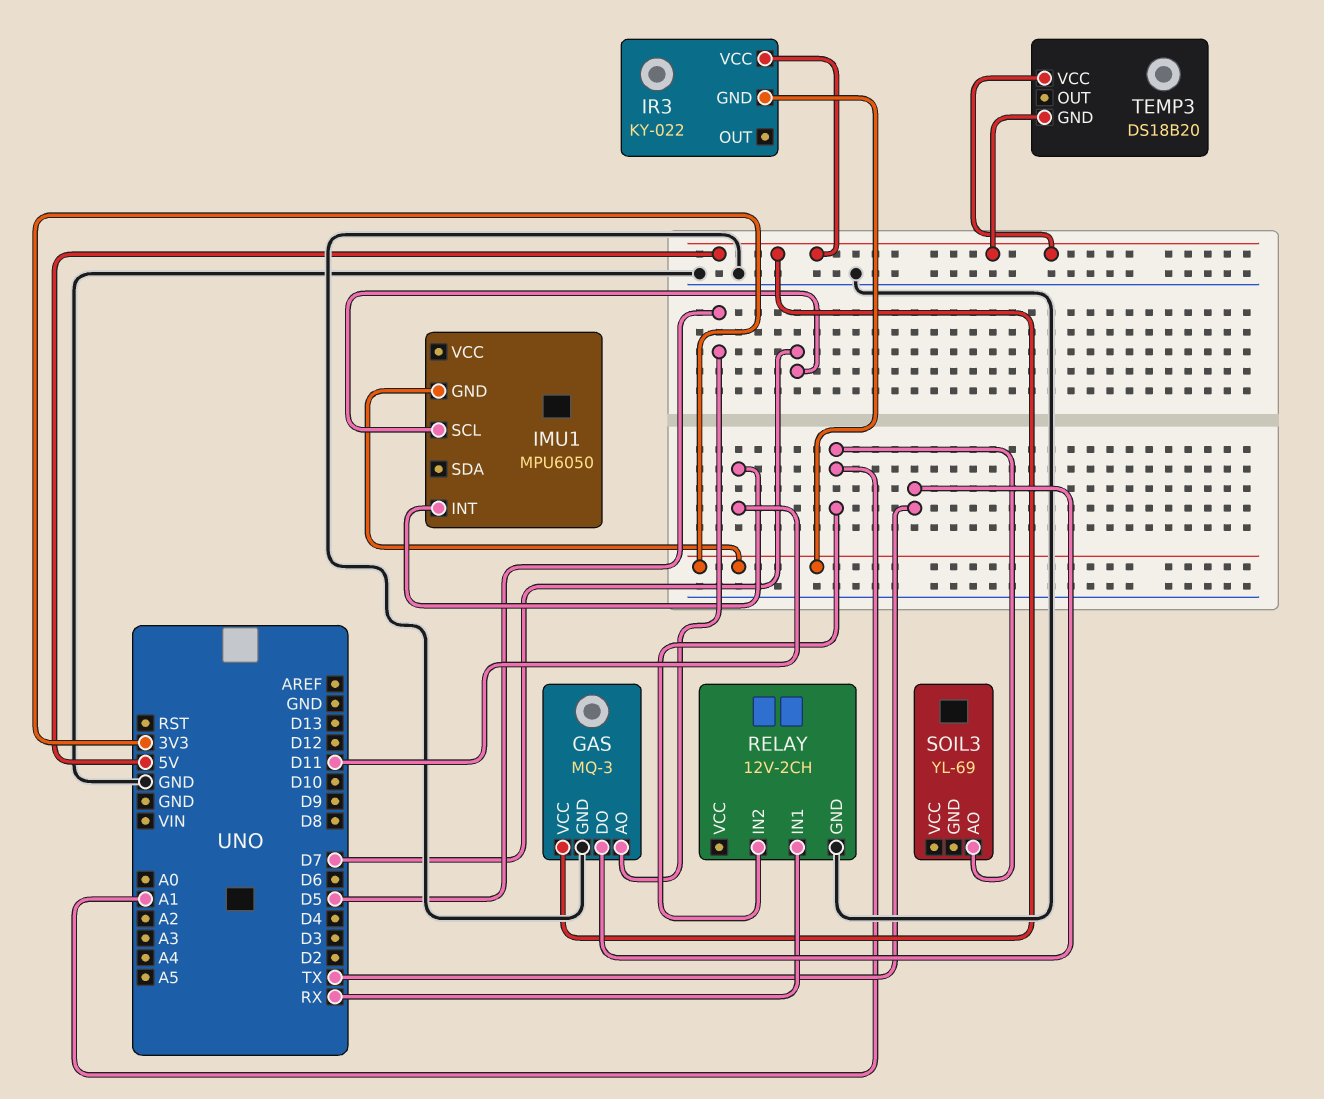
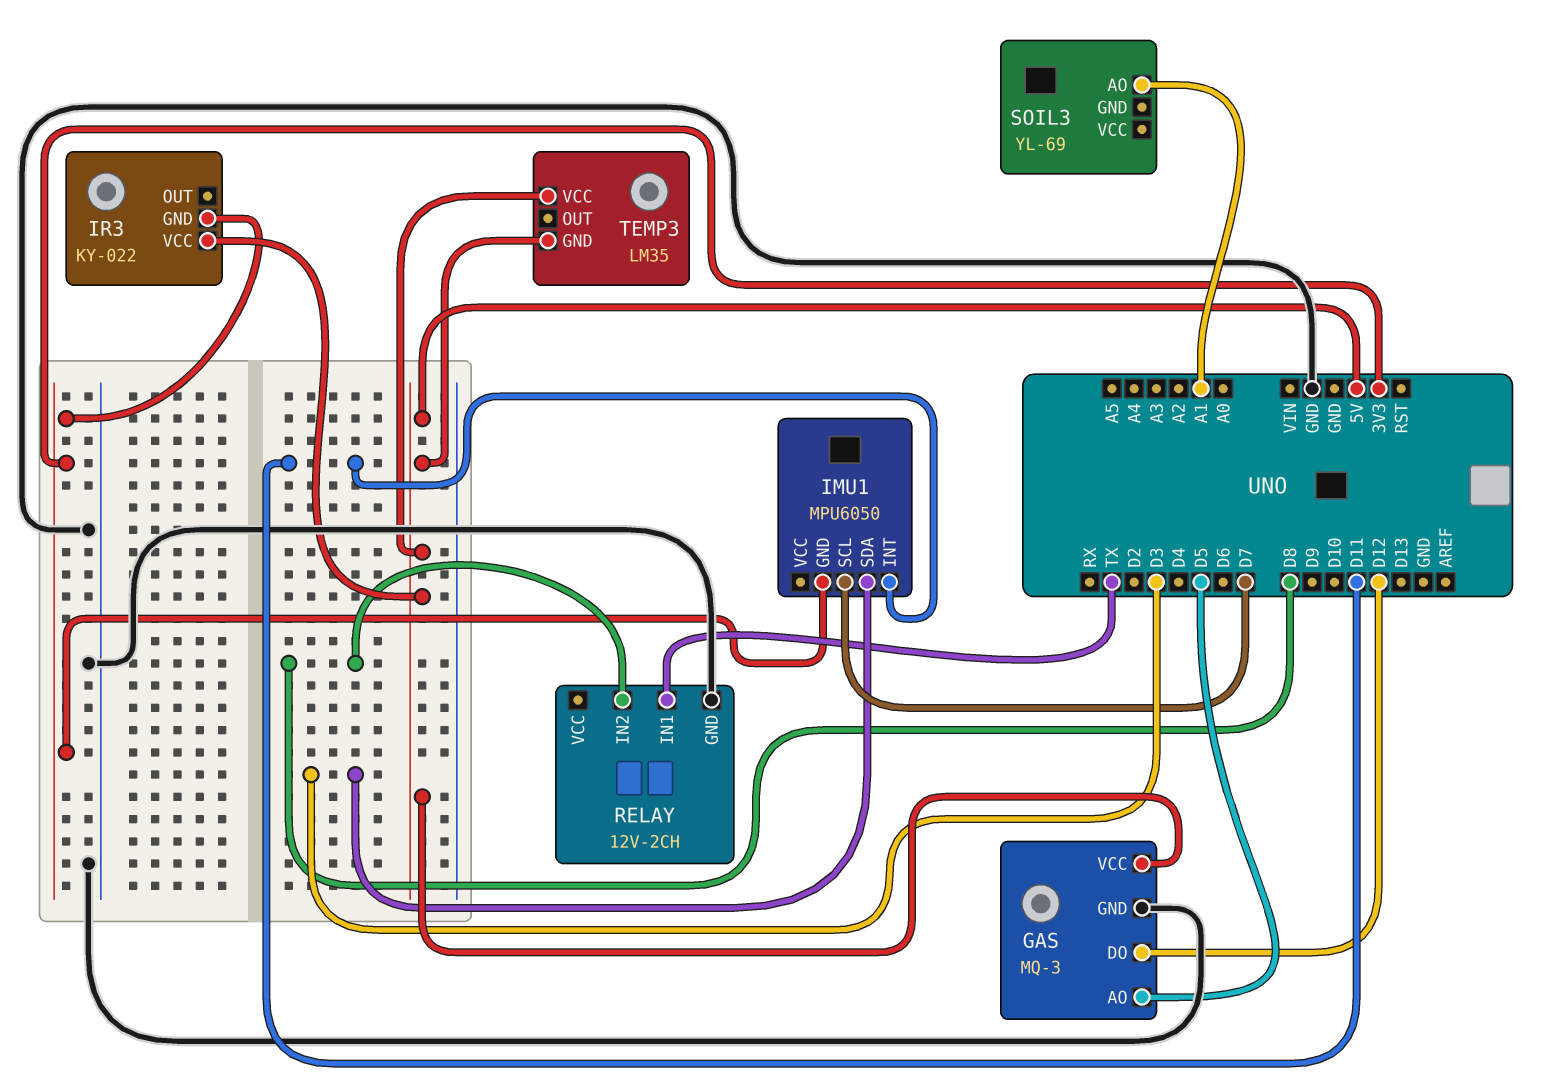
GAS pin DO: TX -> D12
IMU1 pin SDA: none -> D3
RELAY pin IN1: RX -> TX
RELAY pin IN2: A1 -> D8
TEMP3: DS18B20 -> LM35

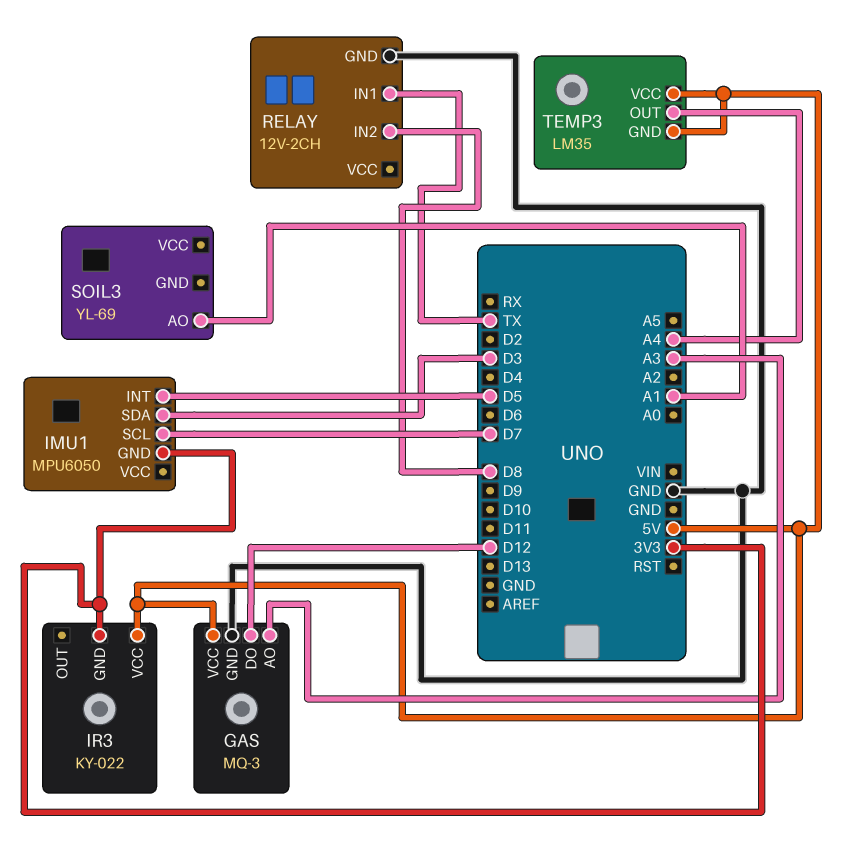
GAS pin AO: D5 -> A3
IMU1 pin INT: D11 -> D5
TEMP3 pin OUT: none -> A4

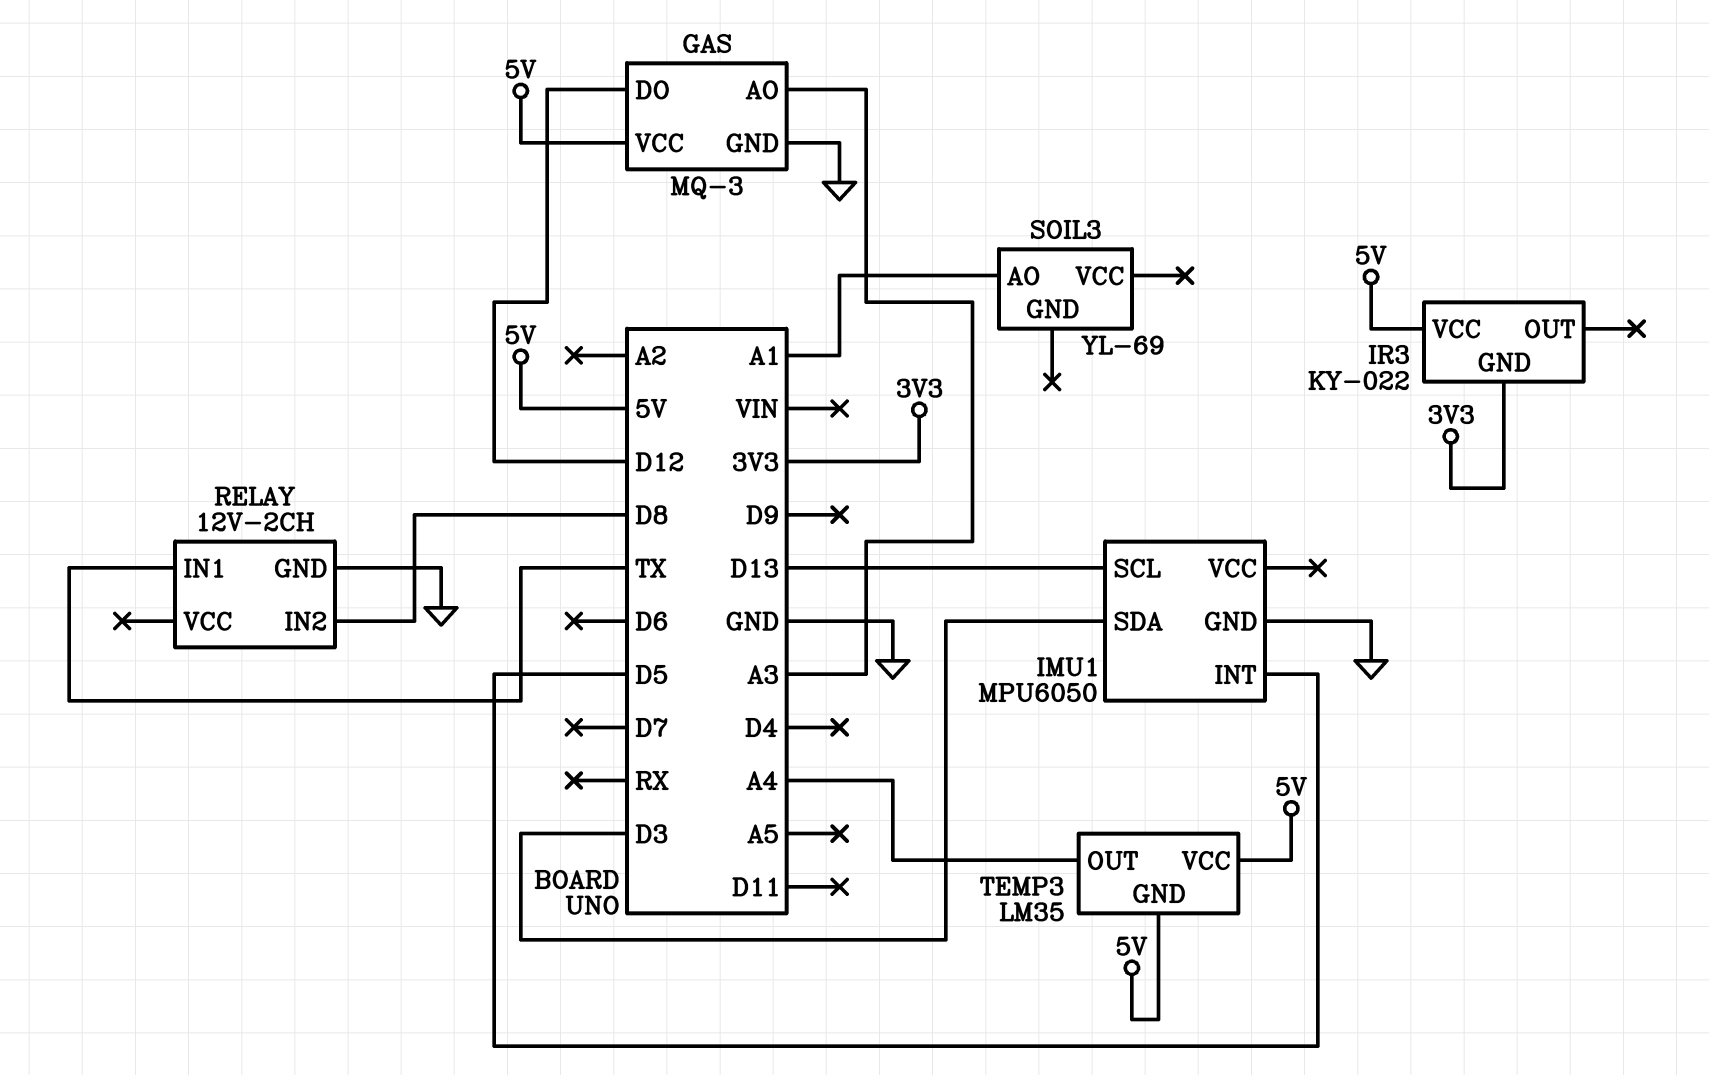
IMU1 pin GND: 3V3 -> GND
IMU1 pin SCL: D7 -> D13

